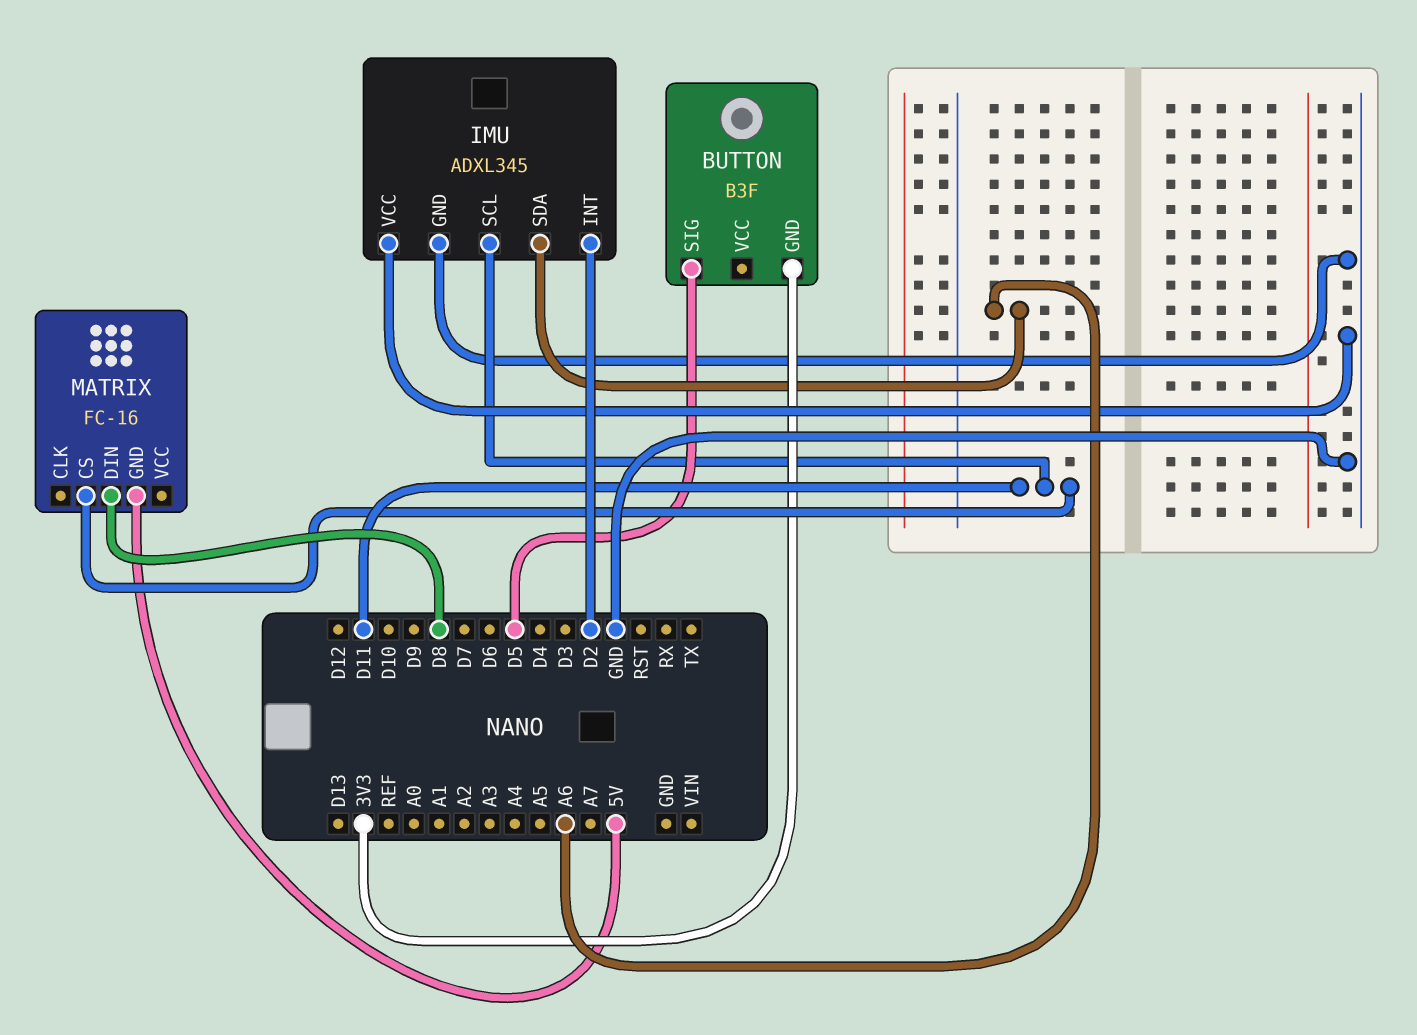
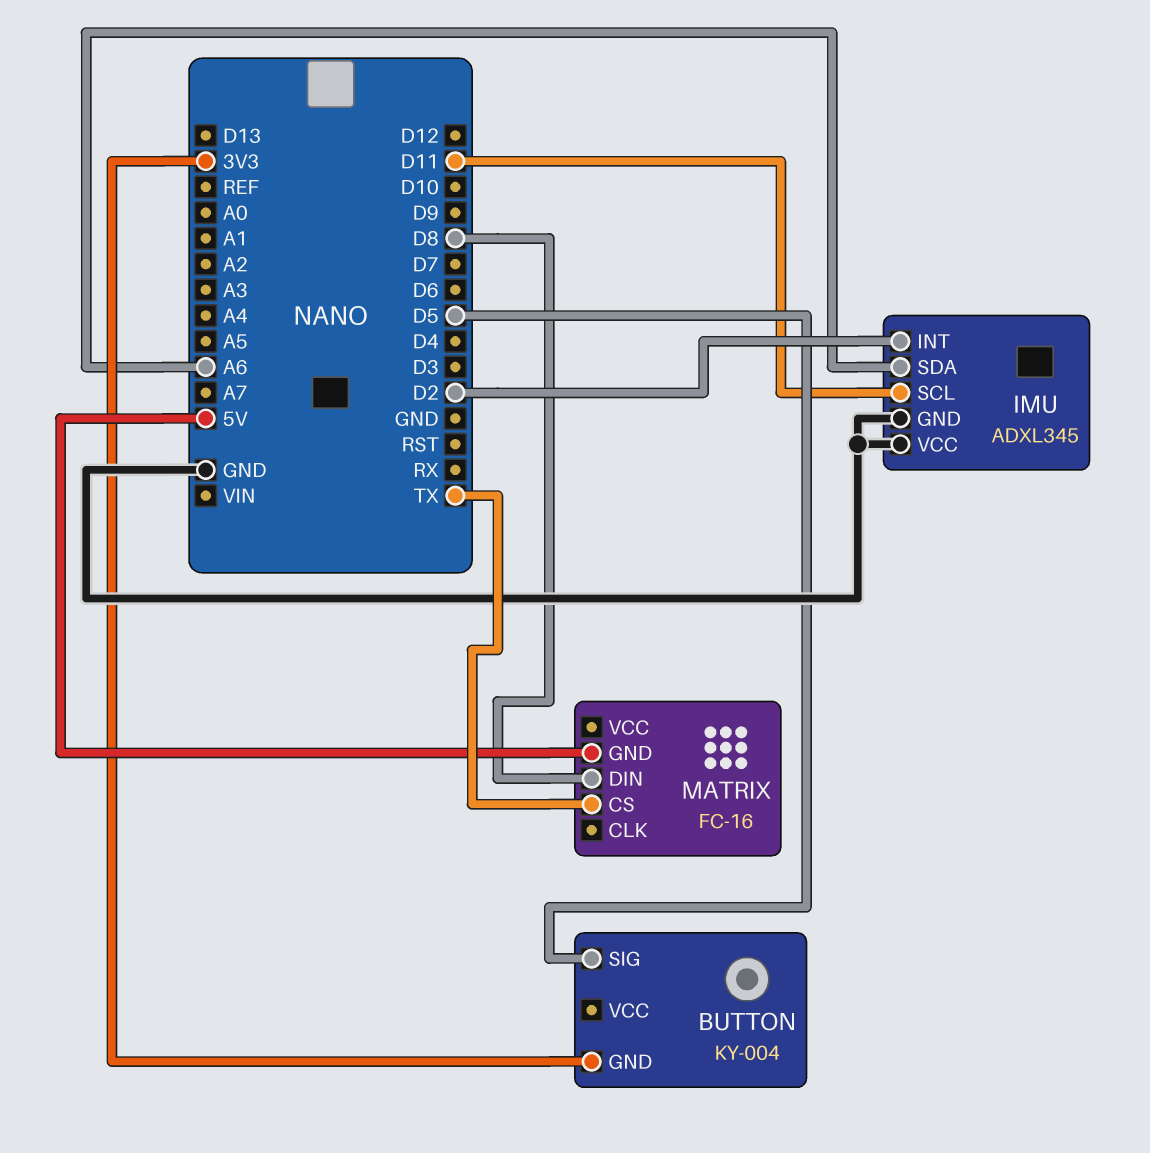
BUTTON: B3F -> KY-004
MATRIX pin CS: D11 -> TX

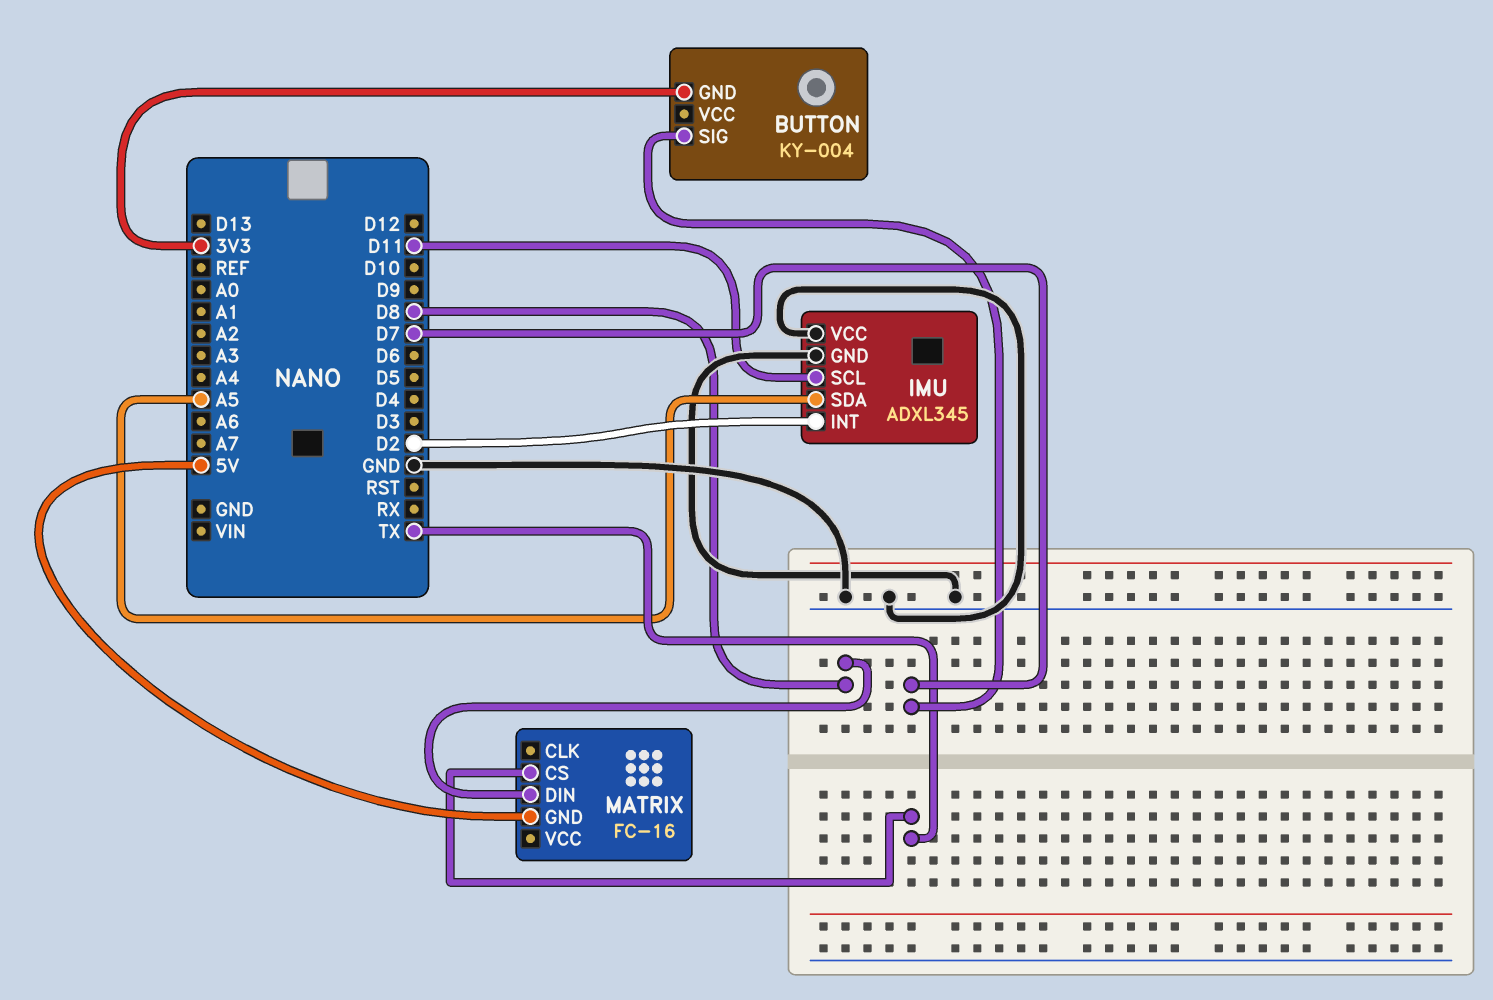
BUTTON pin SIG: D5 -> D7
IMU pin SDA: A6 -> A5

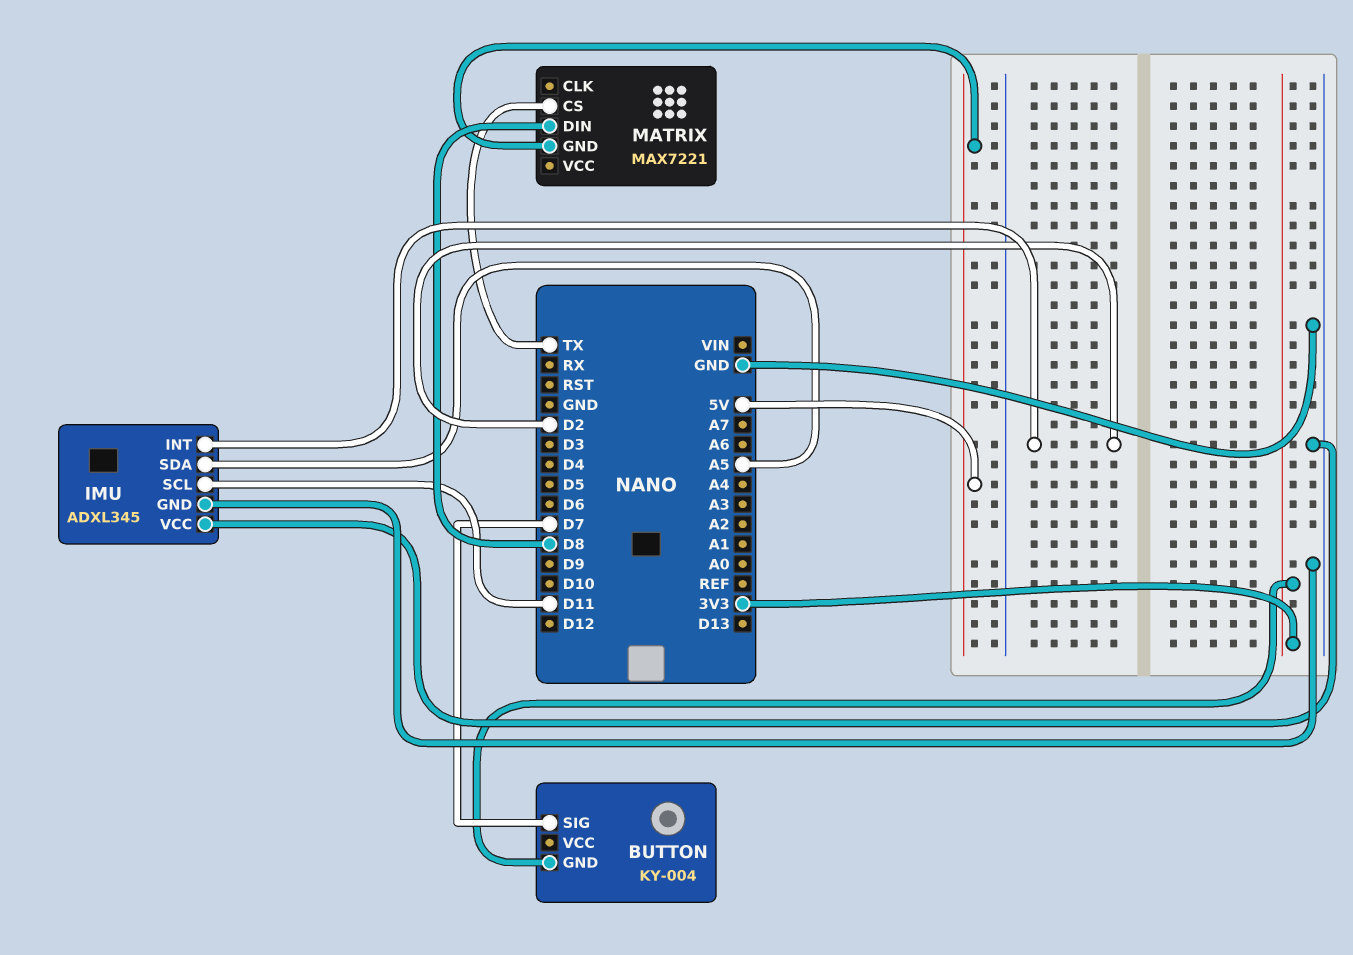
MATRIX: FC-16 -> MAX7221

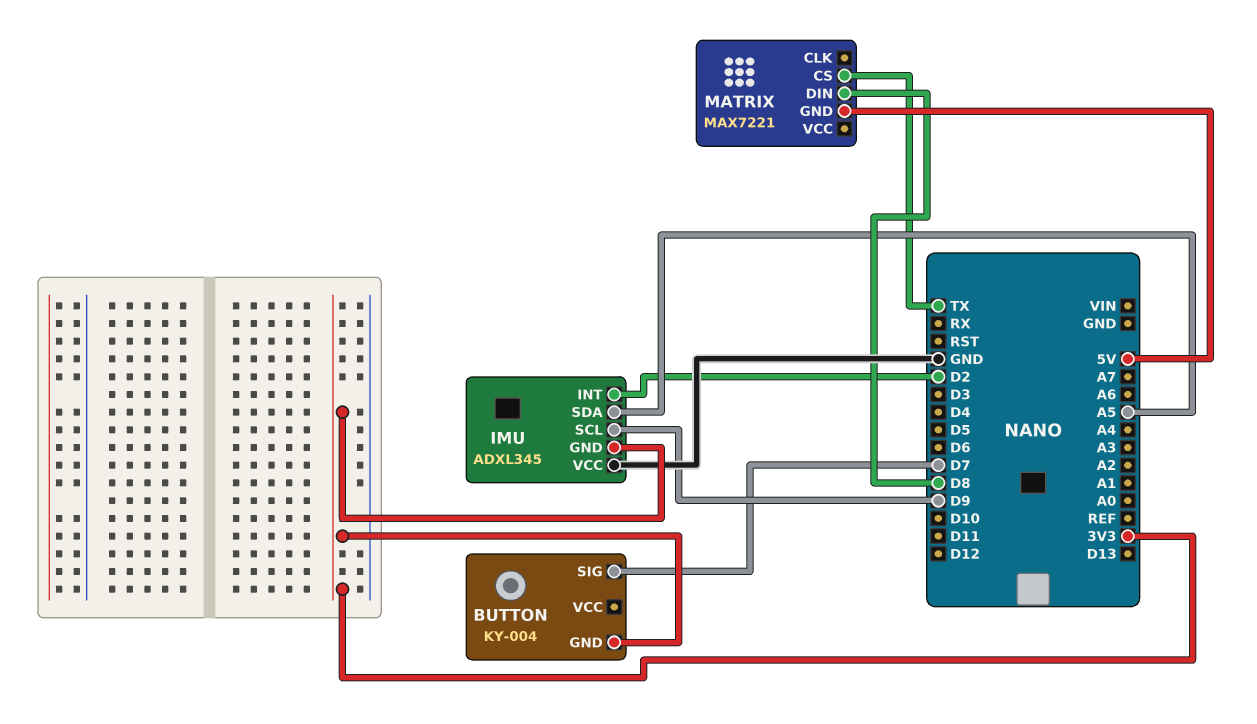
IMU pin GND: GND -> 3V3
IMU pin SCL: D11 -> D9

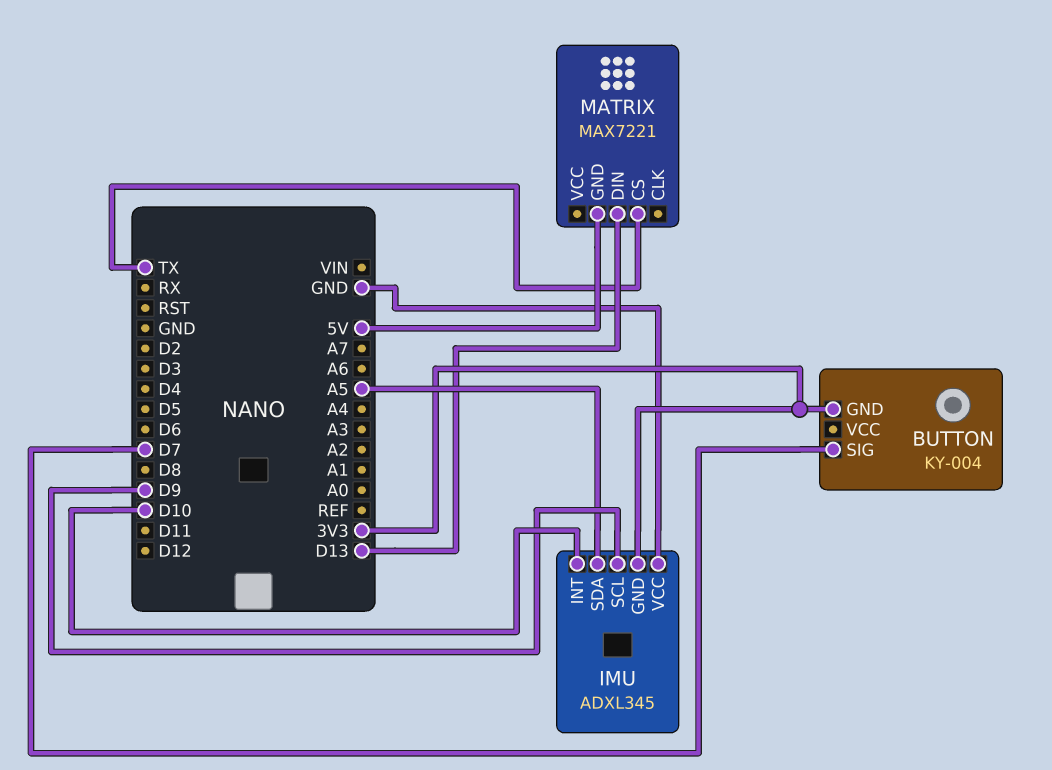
IMU pin INT: D2 -> D10
MATRIX pin DIN: D8 -> D13

